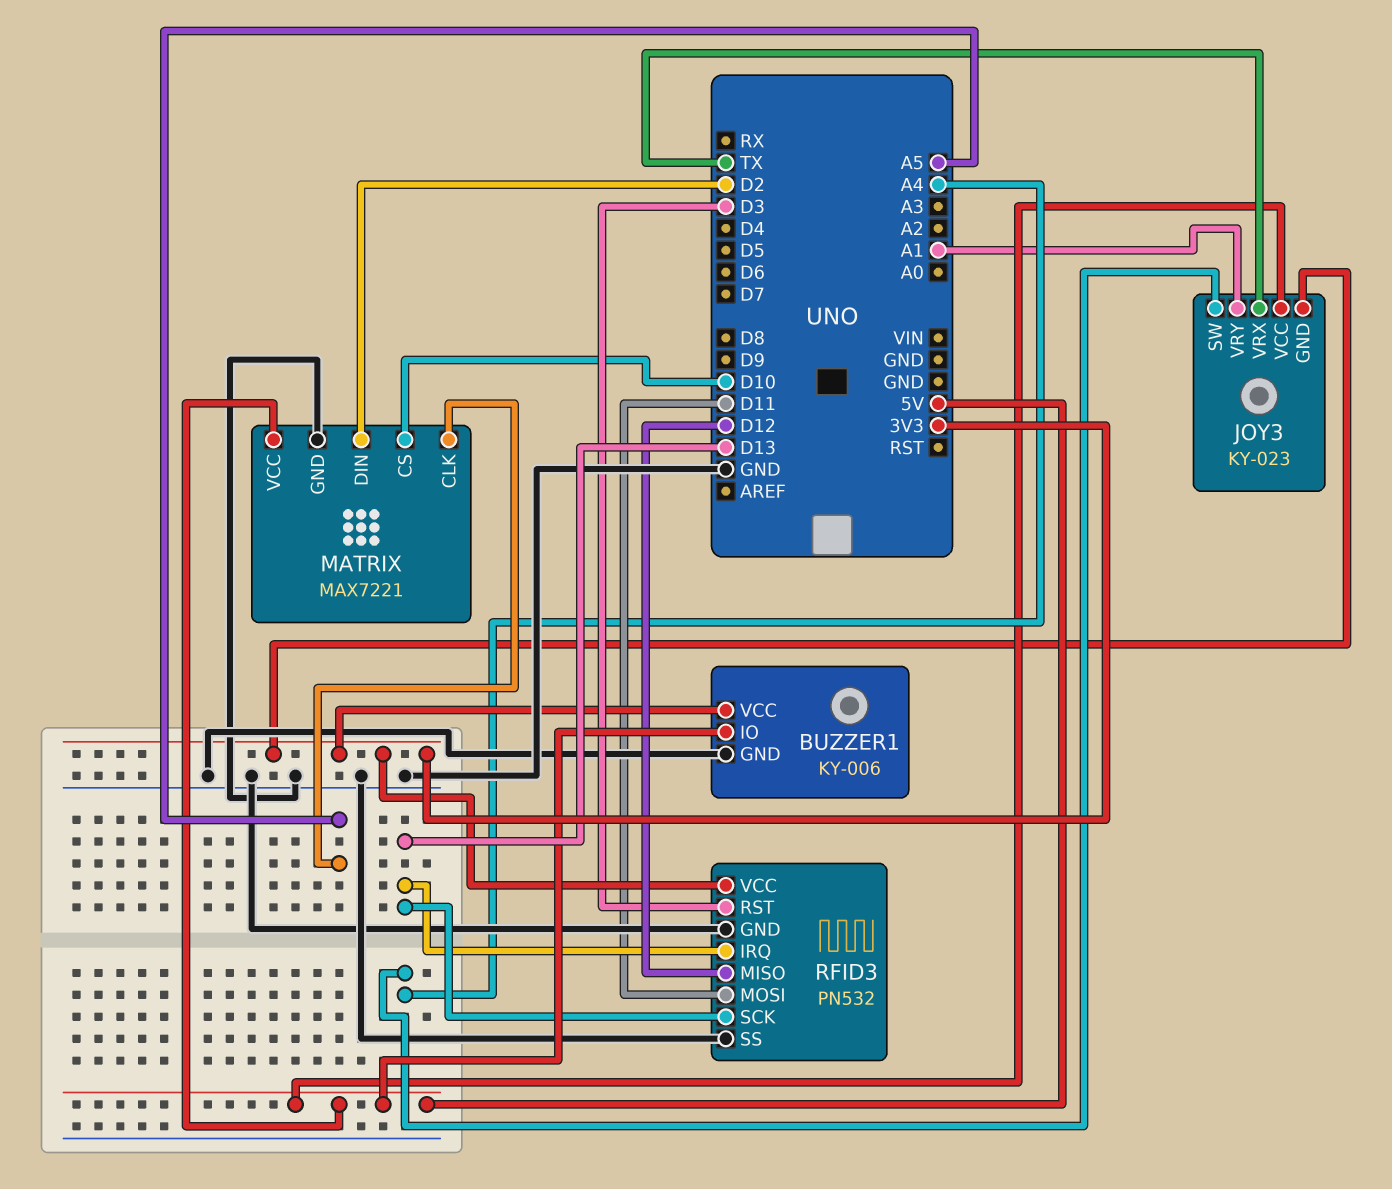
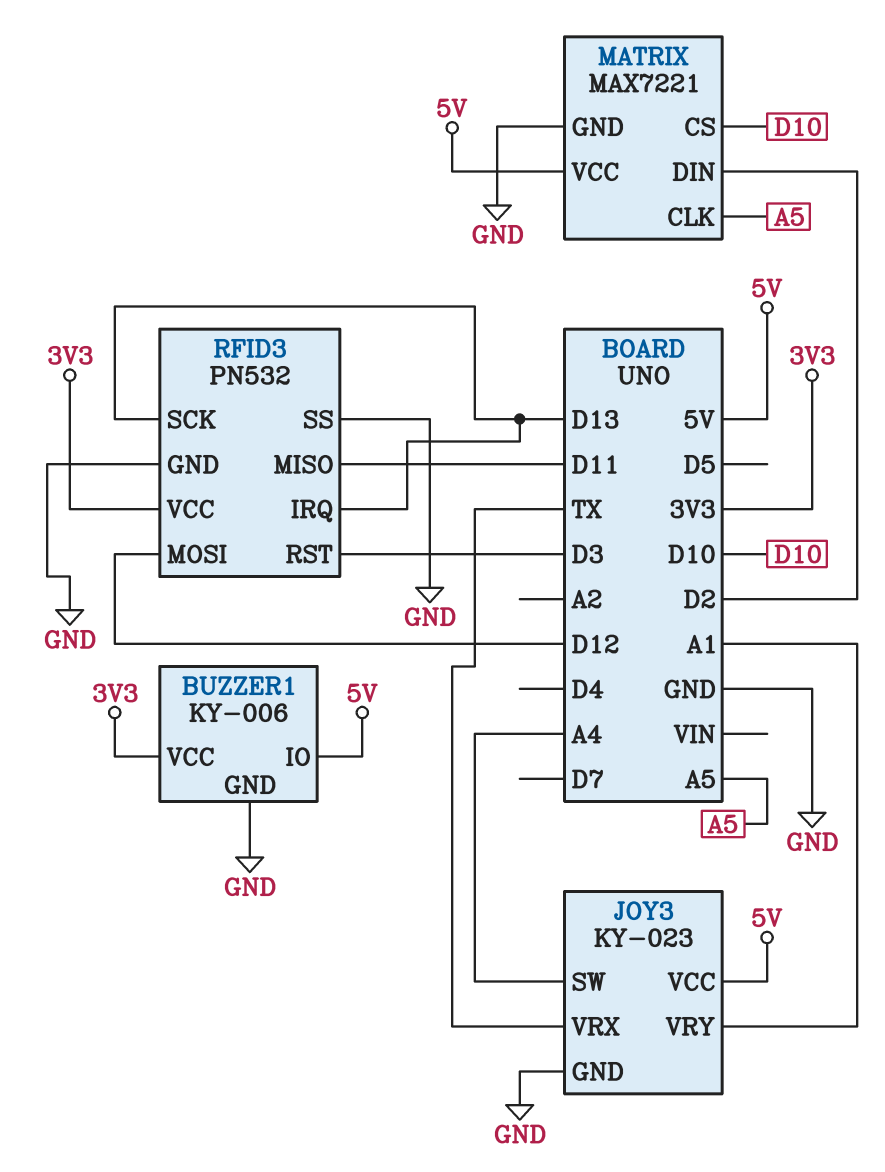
JOY3 pin GND: 3V3 -> GND
RFID3 pin MISO: D12 -> D11
RFID3 pin MOSI: D11 -> D12

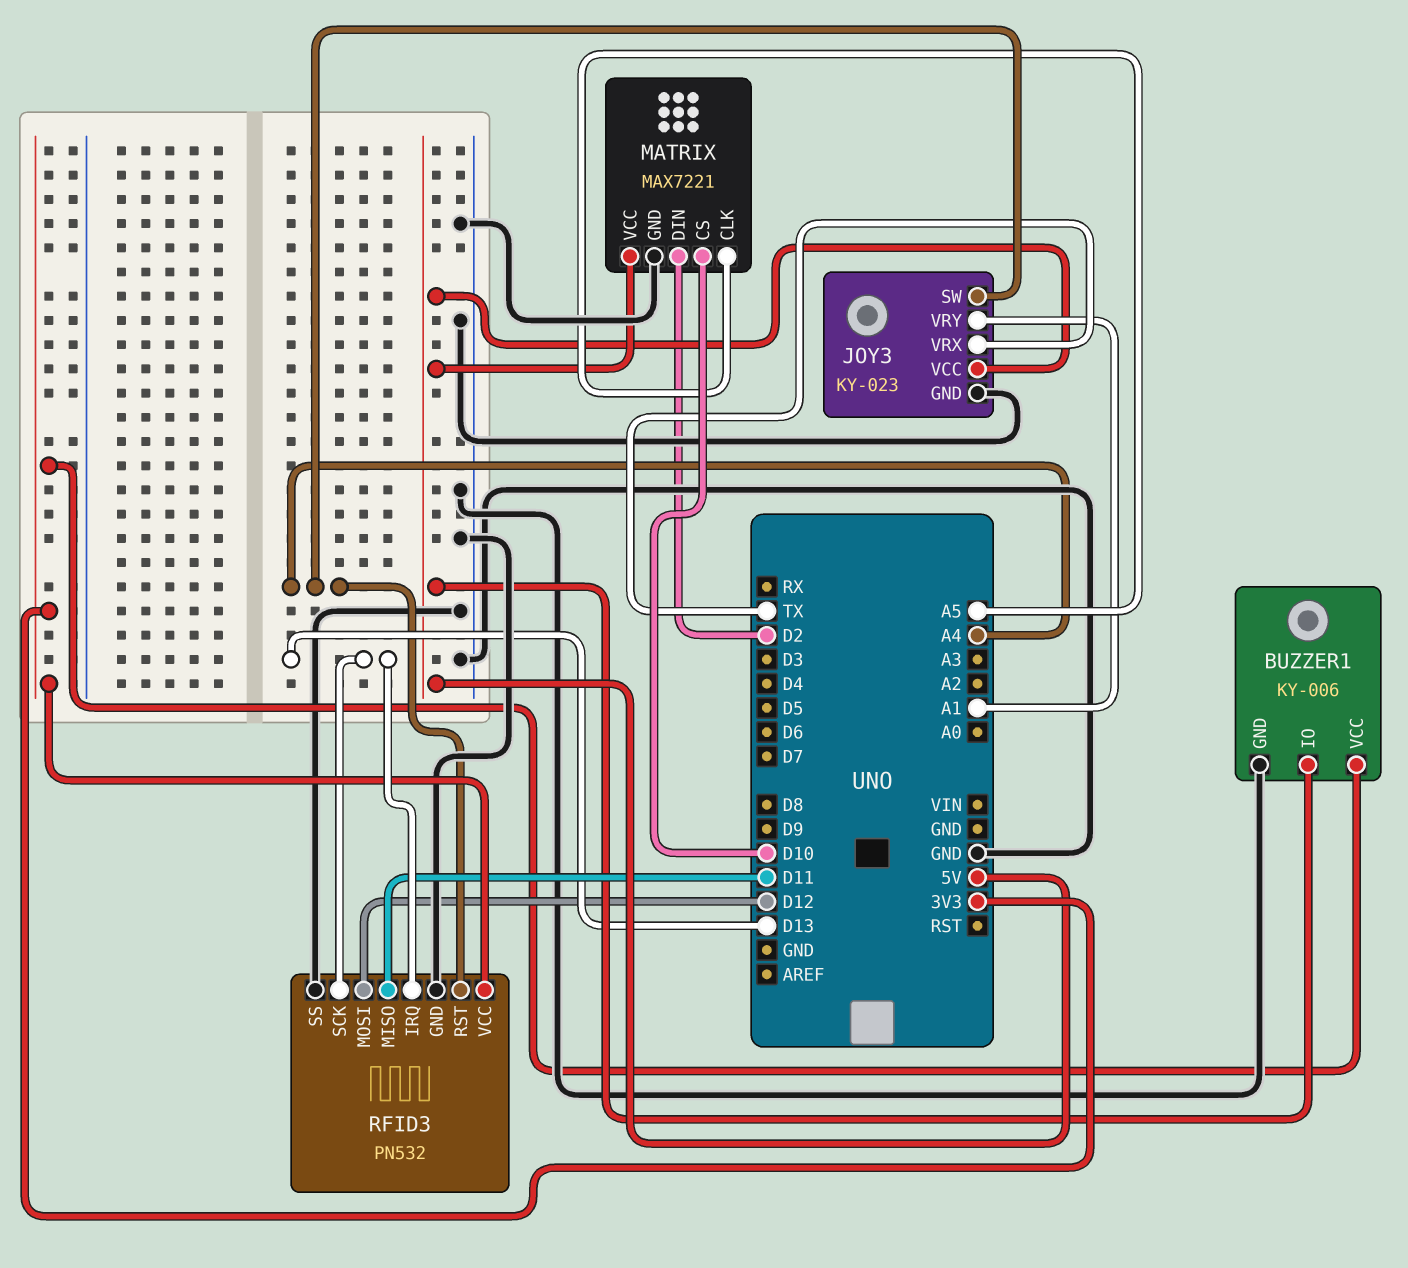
RFID3 pin RST: D3 -> A4

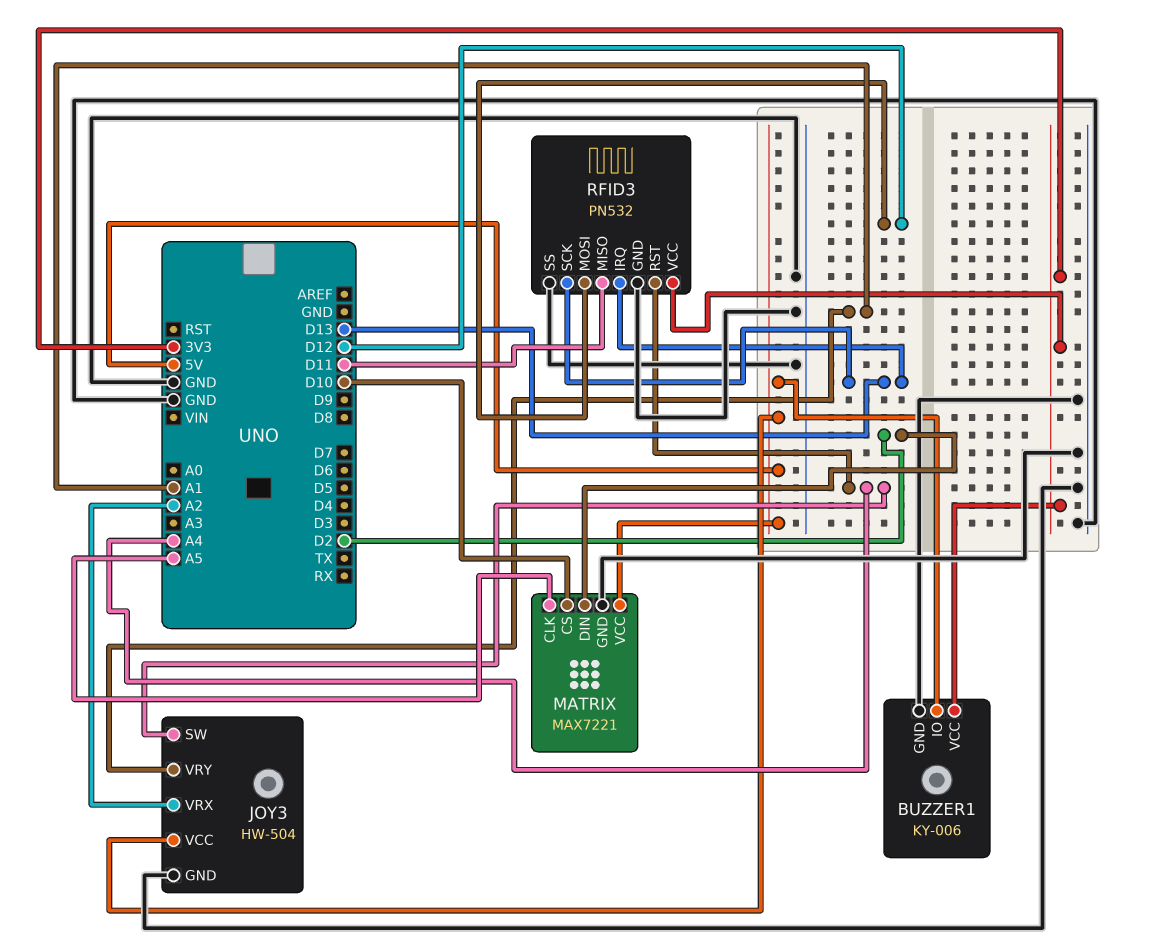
JOY3: KY-023 -> HW-504
JOY3 pin VRX: TX -> A2

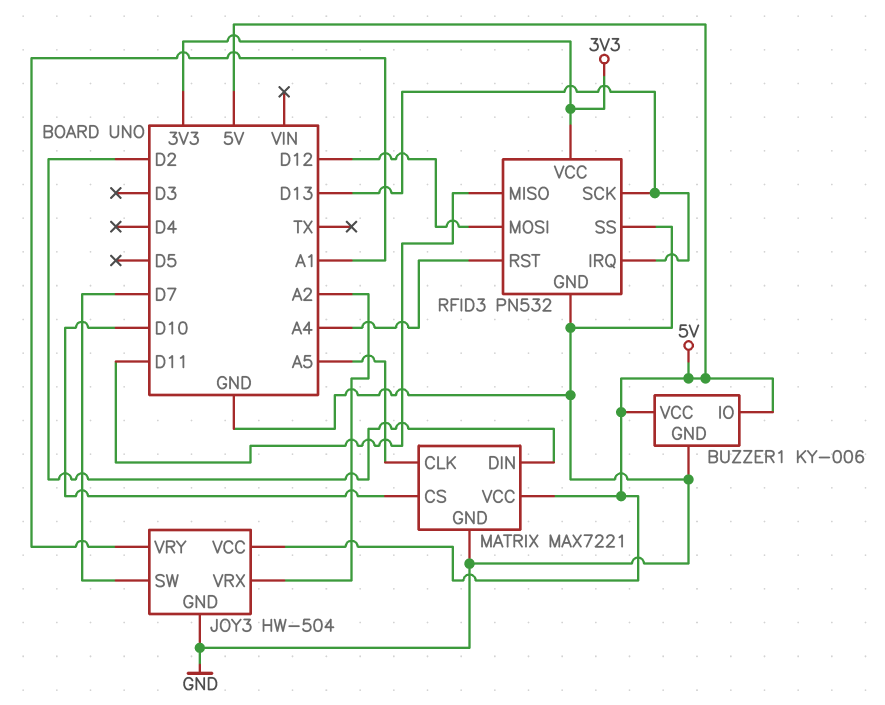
BUZZER1 pin VCC: 3V3 -> 5V
JOY3 pin SW: A4 -> D7

